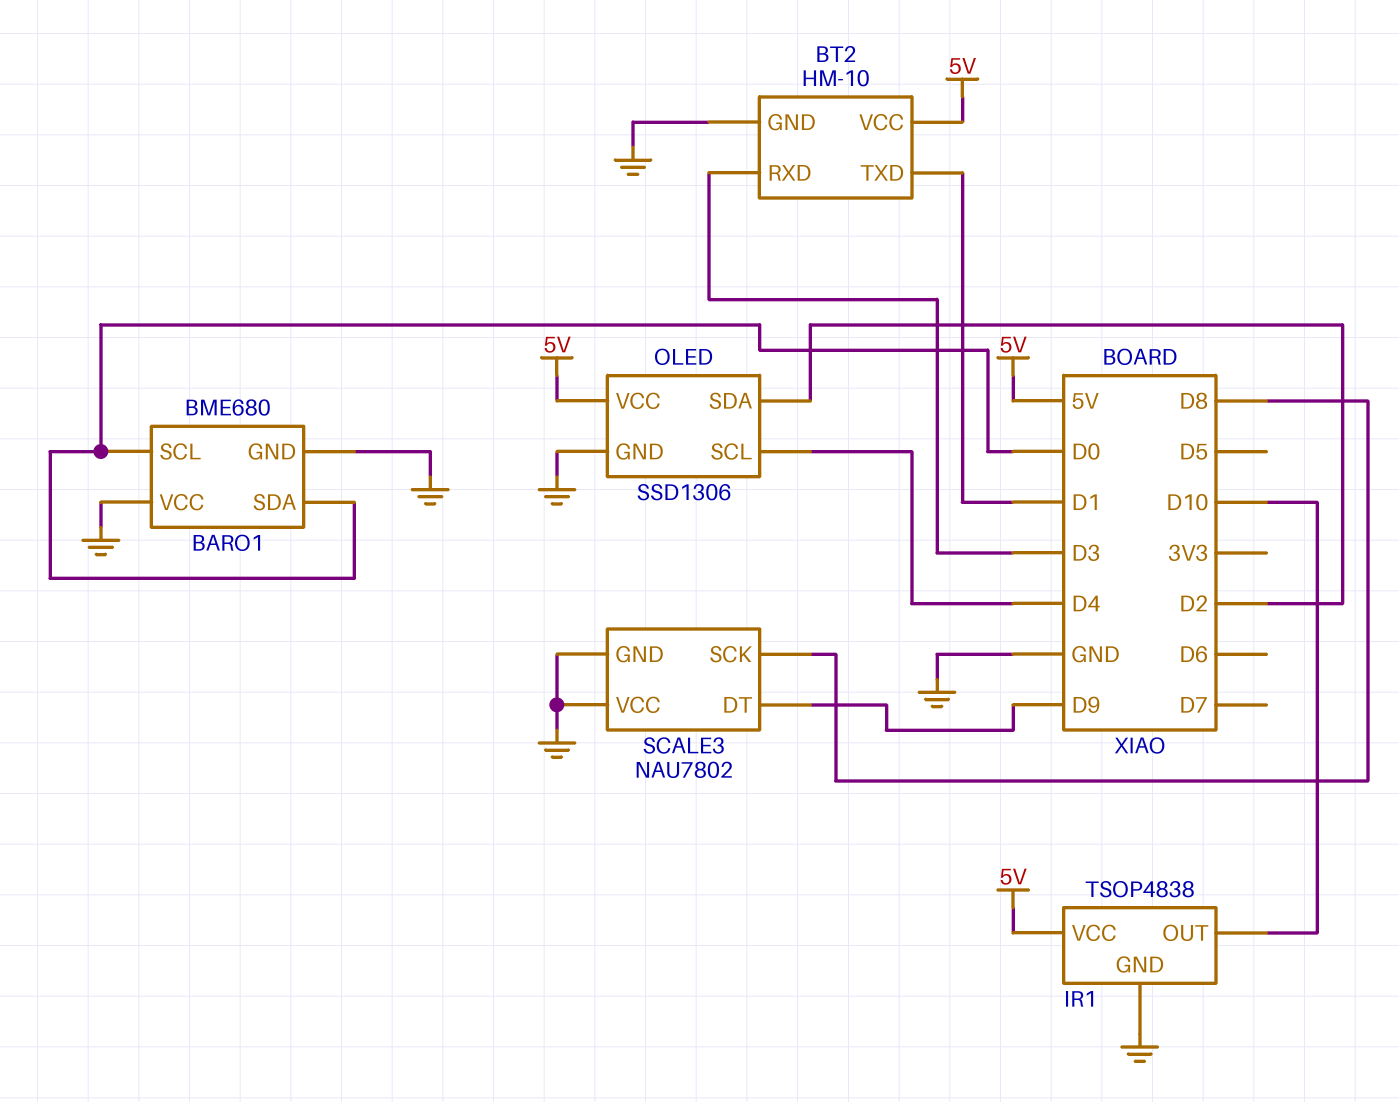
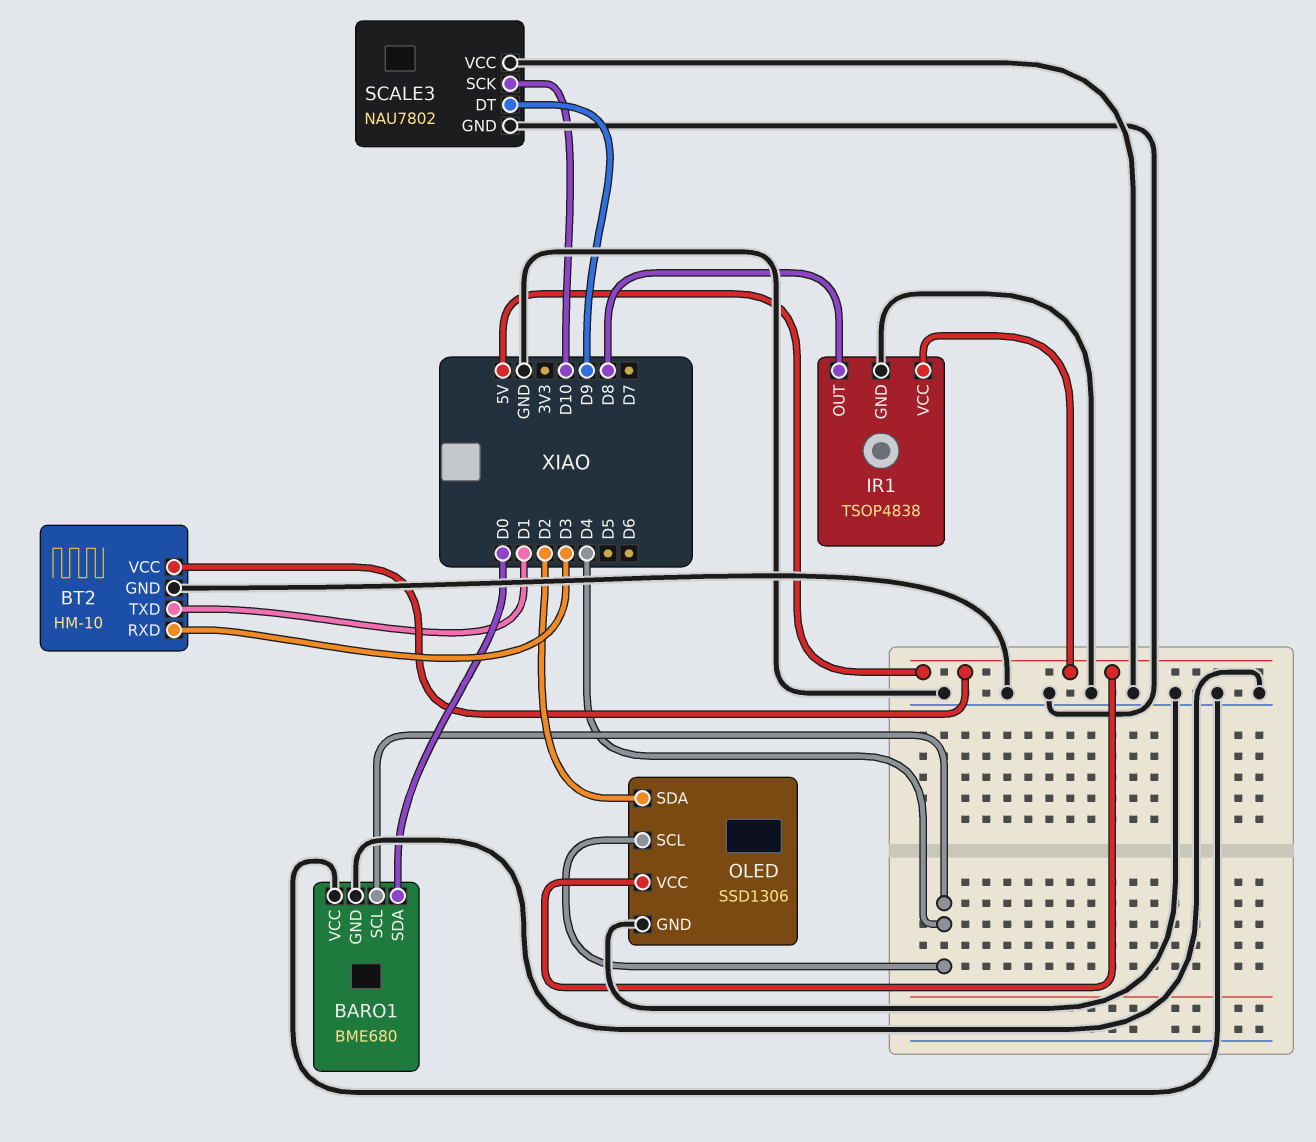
BARO1 pin SCL: D0 -> D4
IR1 pin OUT: D10 -> D8
SCALE3 pin SCK: D8 -> D10

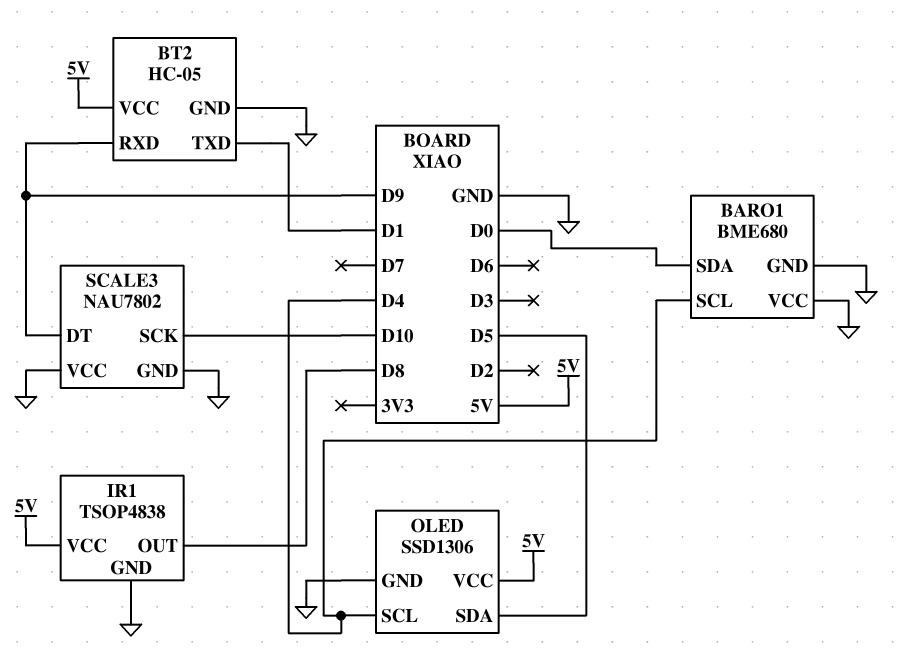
BT2: HM-10 -> HC-05
BT2 pin RXD: D3 -> D9
OLED pin SDA: D2 -> D5

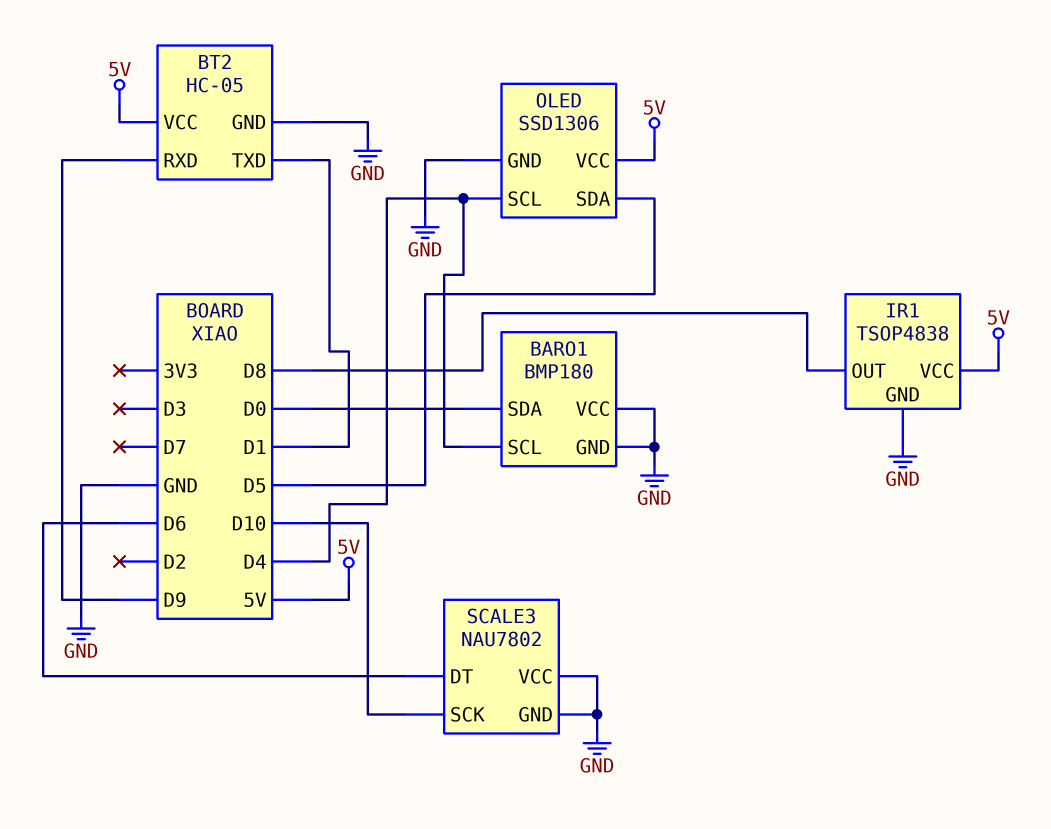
BARO1: BME680 -> BMP180
SCALE3 pin DT: D9 -> D6

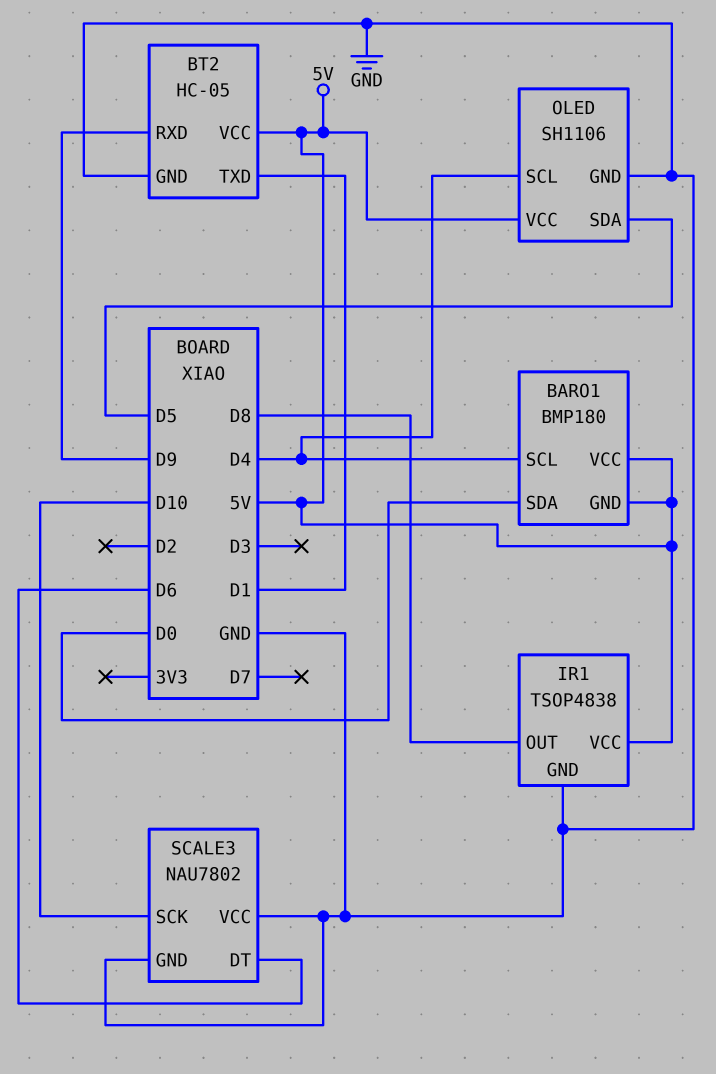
BARO1 pin GND: GND -> 5V
BARO1 pin VCC: GND -> 5V
OLED: SSD1306 -> SH1106

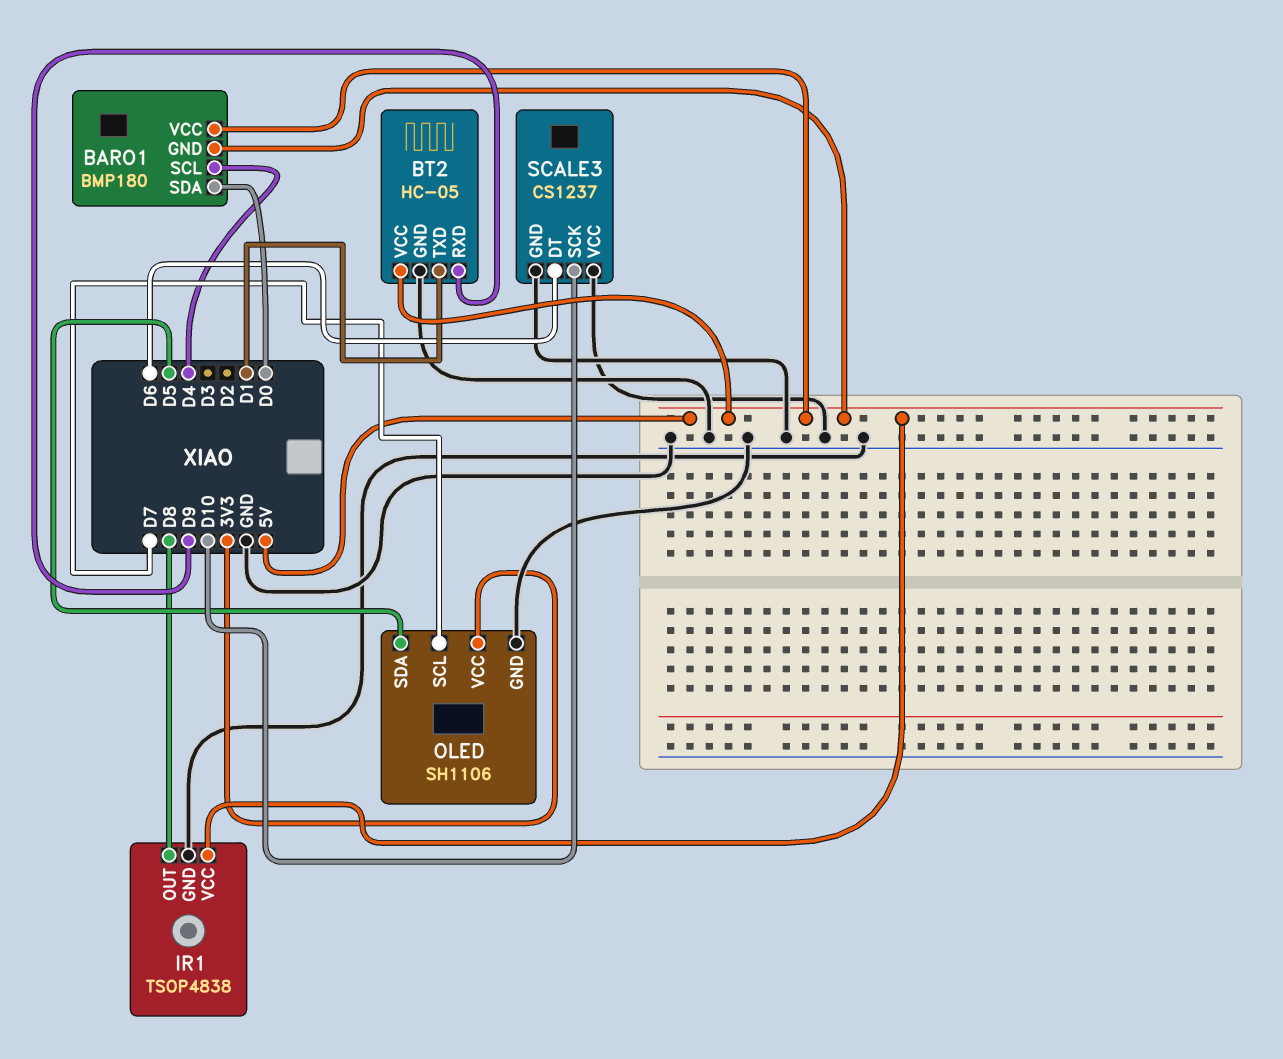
OLED pin SCL: D4 -> D7
OLED pin VCC: 5V -> 3V3
SCALE3: NAU7802 -> CS1237

